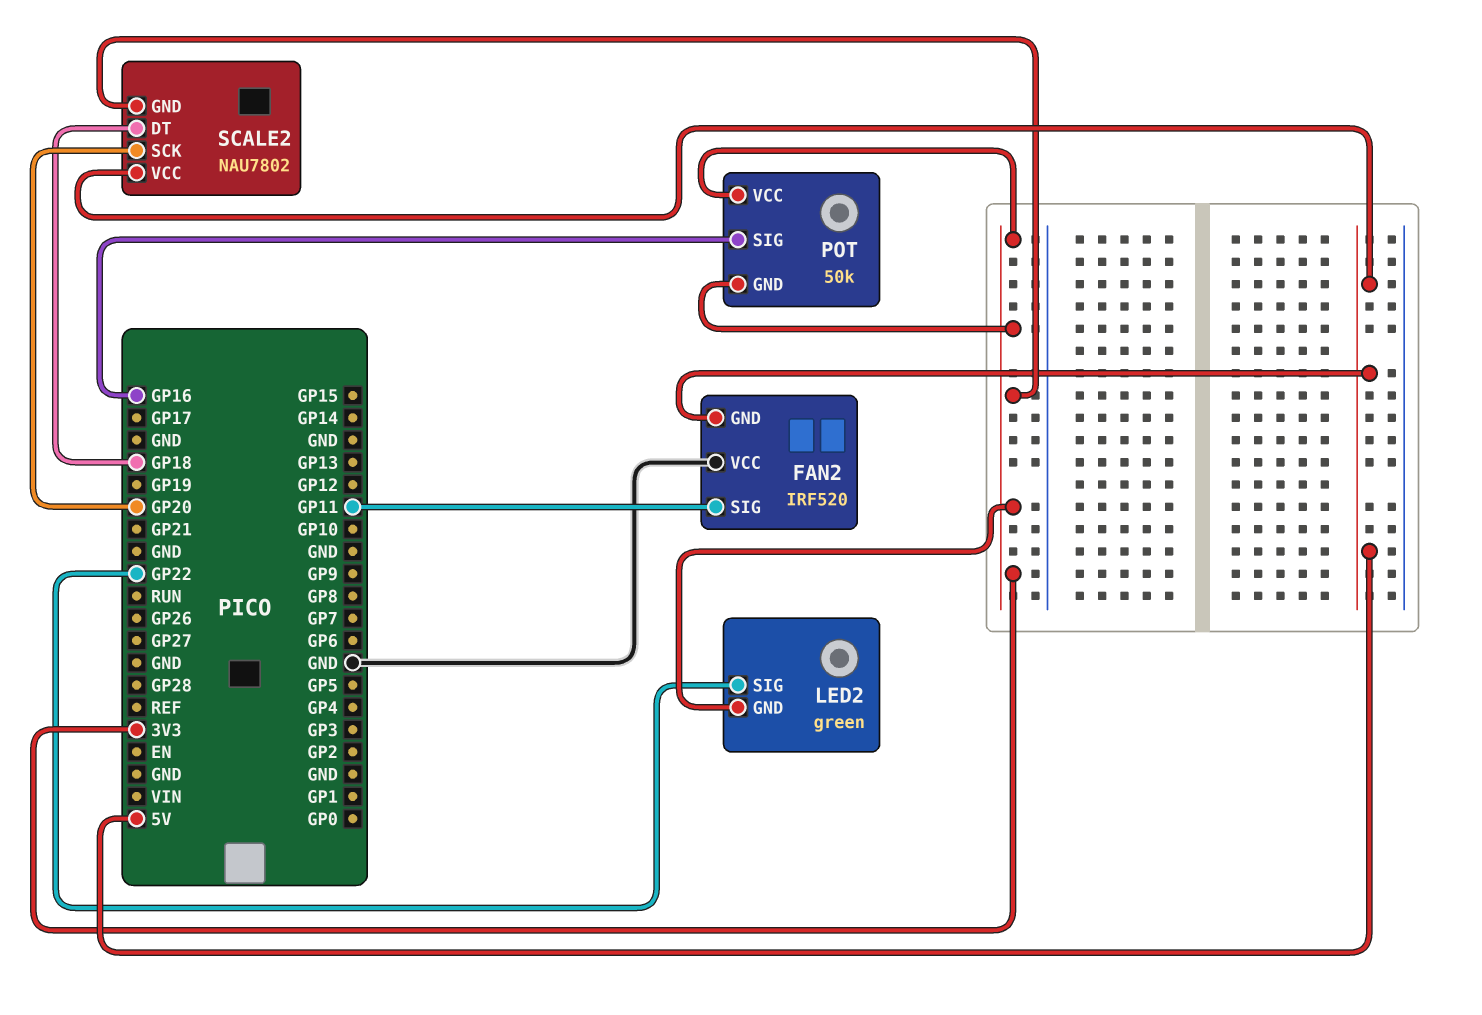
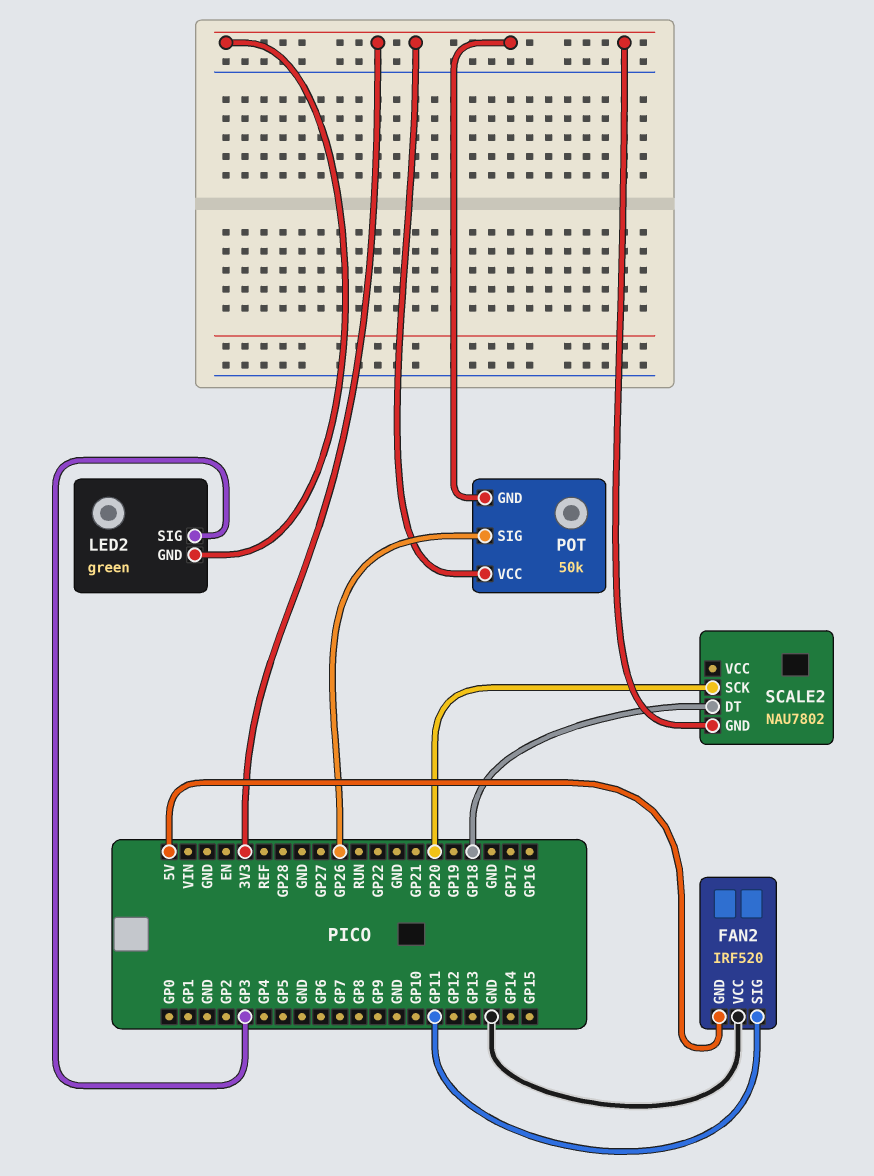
LED2 pin SIG: GP22 -> GP3
POT pin SIG: GP16 -> GP26
SCALE2 pin VCC: 5V -> none

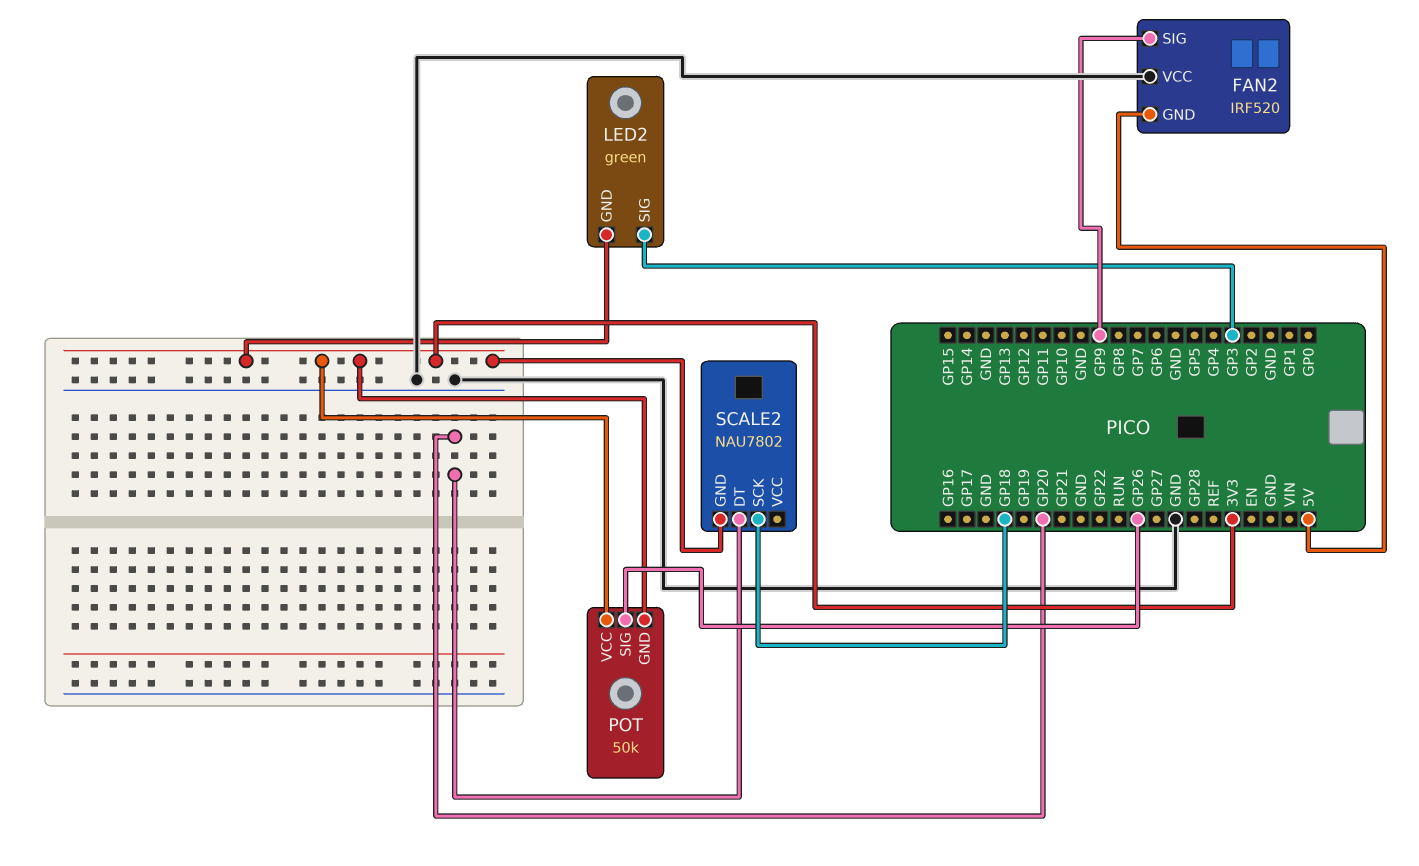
FAN2 pin SIG: GP11 -> GP9
SCALE2 pin DT: GP18 -> GP20
SCALE2 pin SCK: GP20 -> GP18

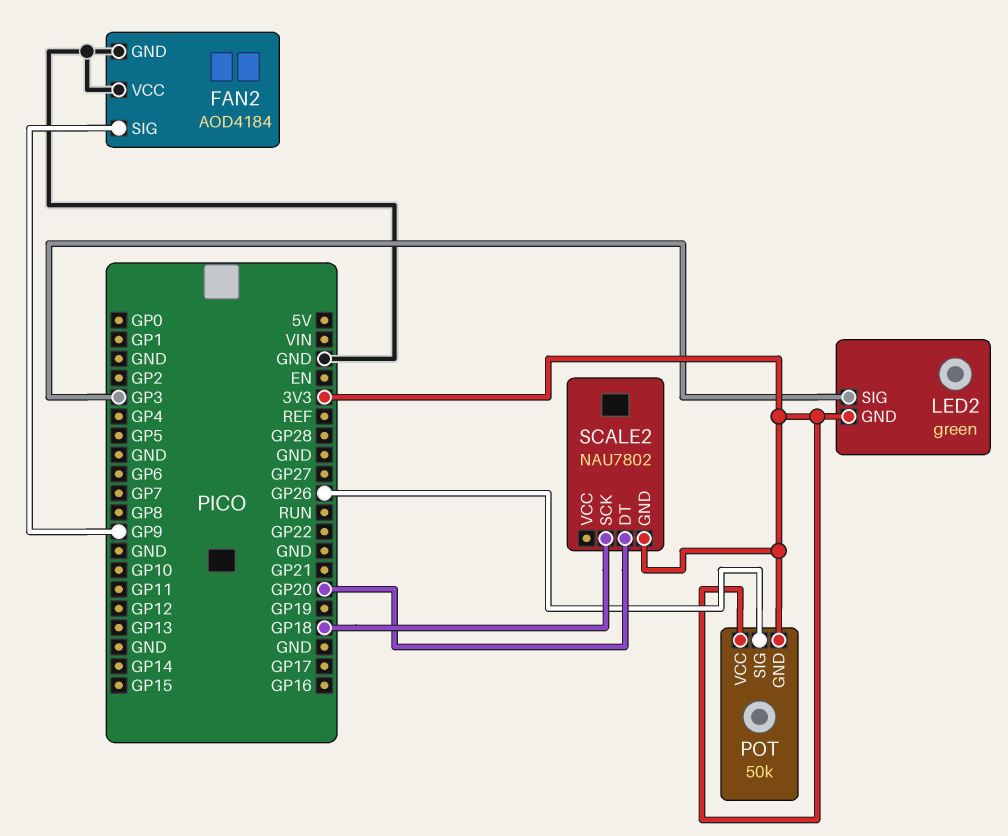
FAN2: IRF520 -> AOD4184
FAN2 pin GND: 5V -> GND

